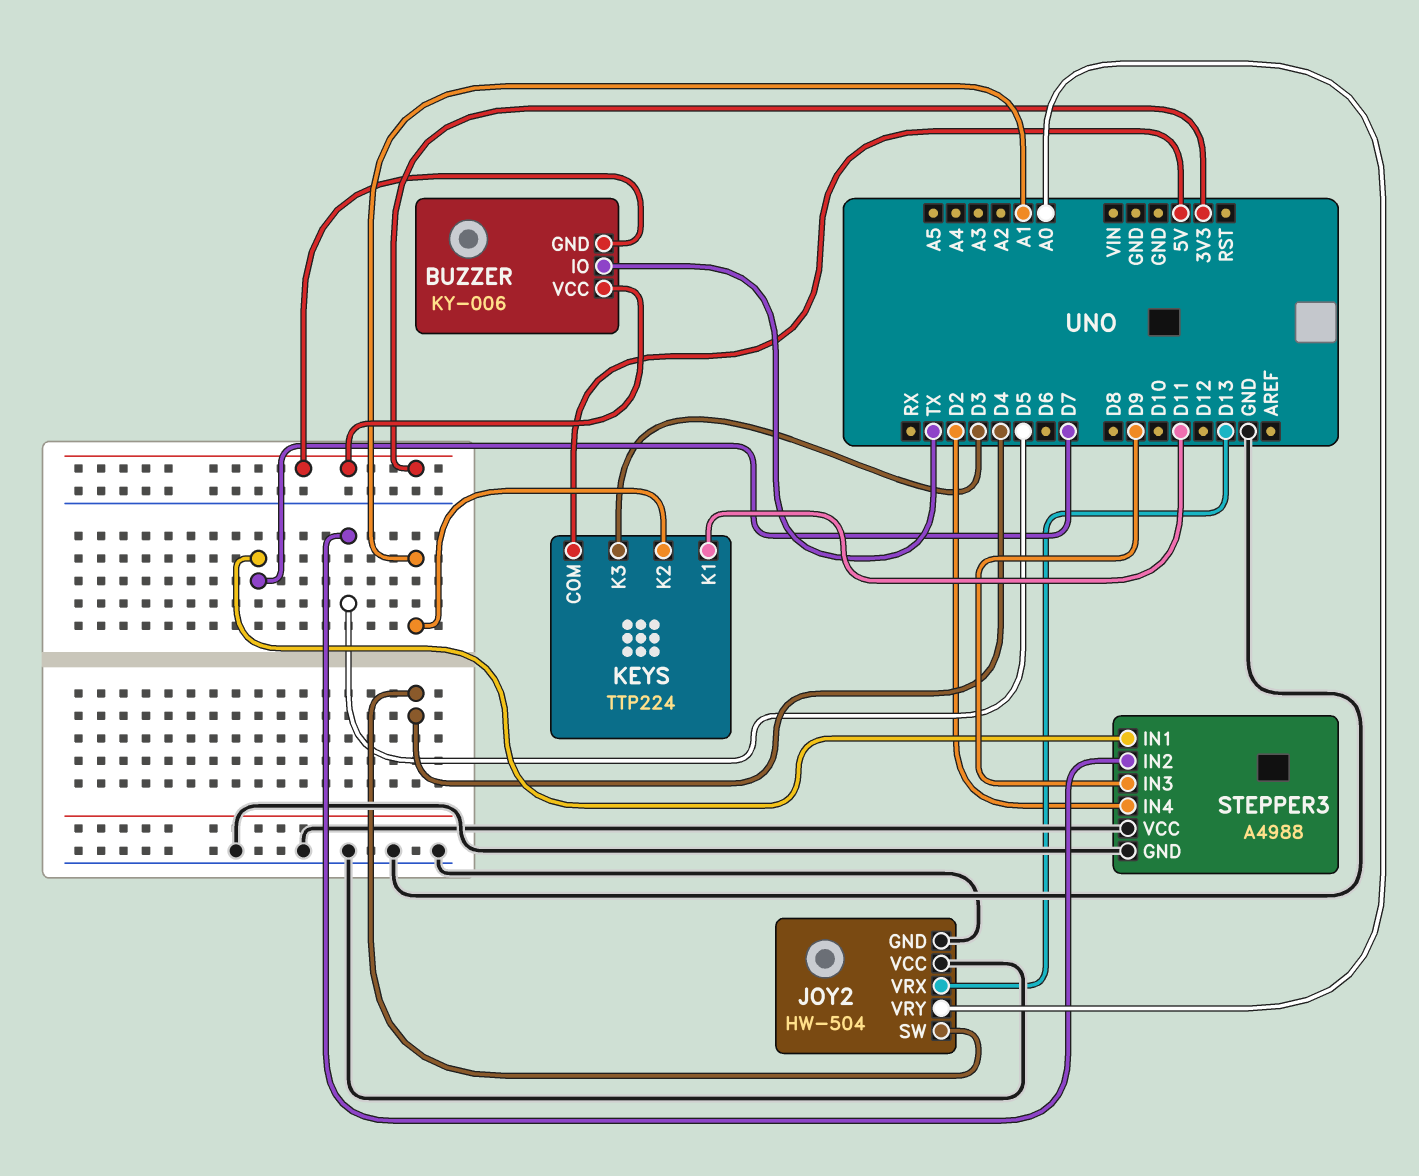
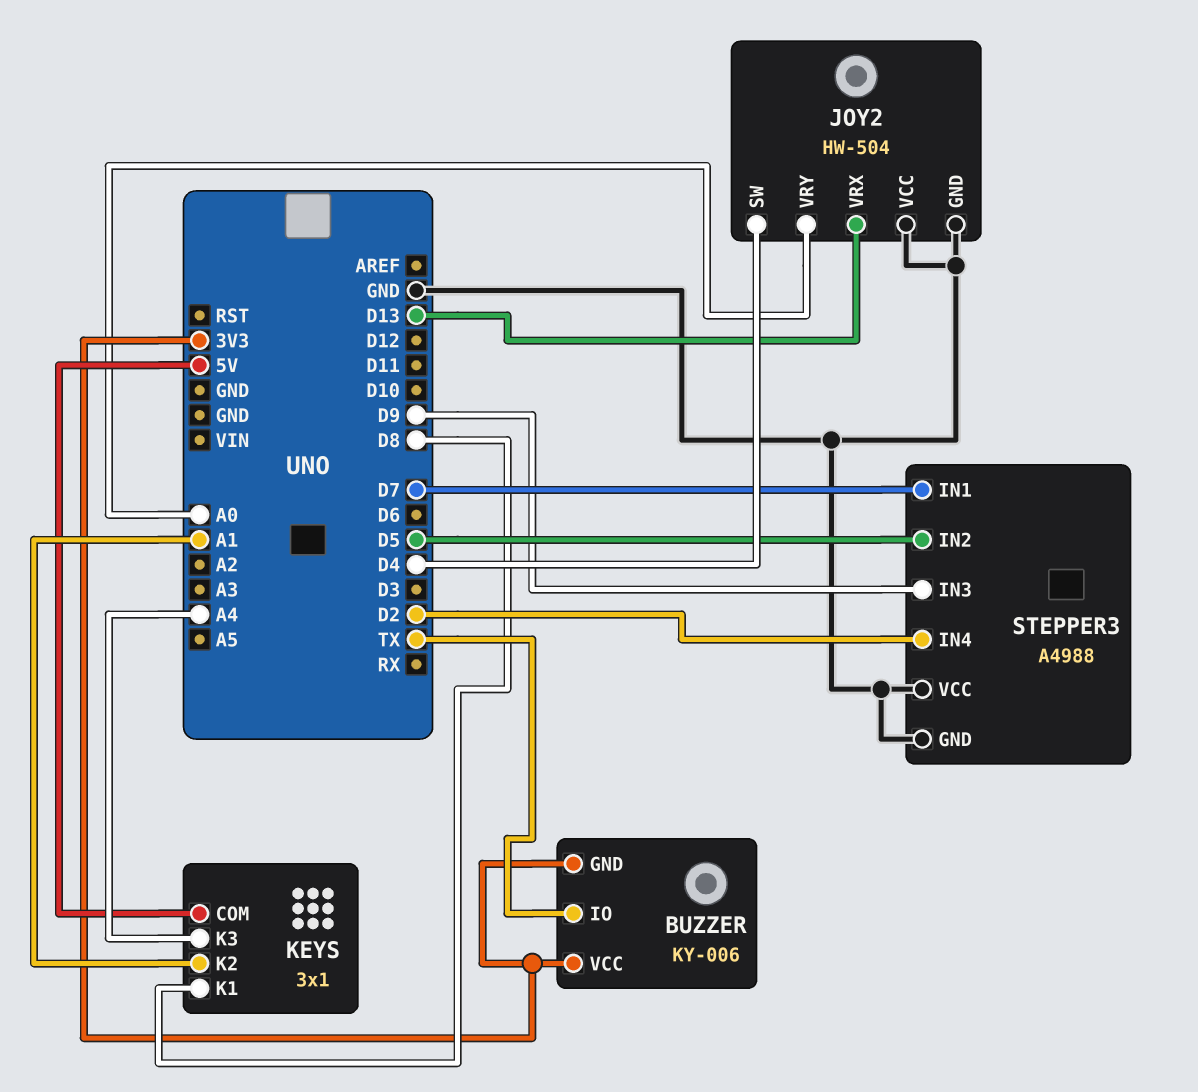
KEYS: TTP224 -> 3x1
KEYS pin K1: D11 -> D8
KEYS pin K3: D3 -> A4

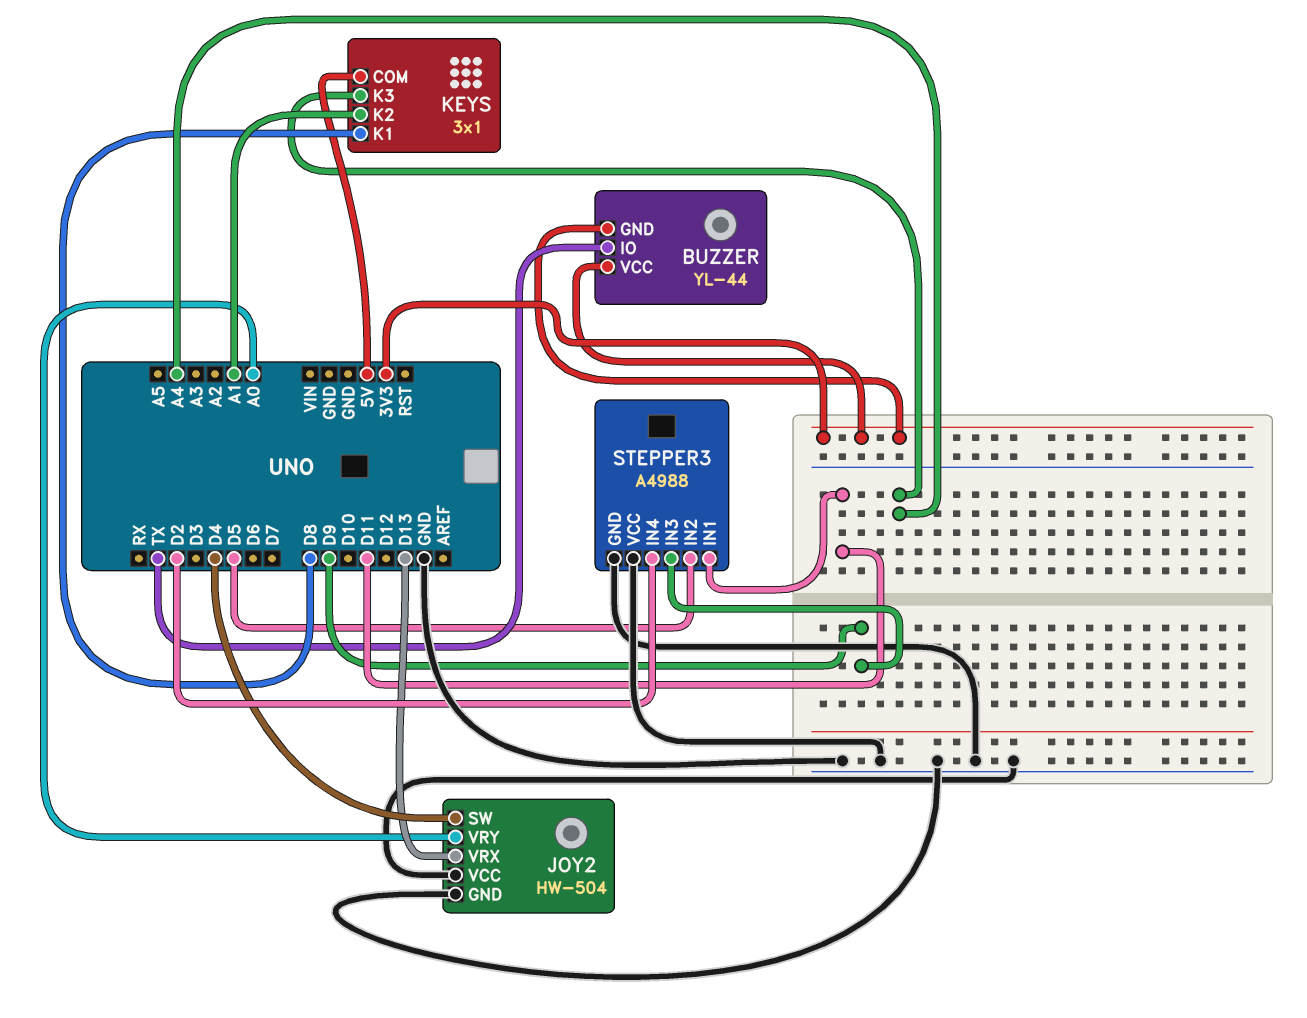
BUZZER: KY-006 -> YL-44
STEPPER3 pin IN1: D7 -> D11

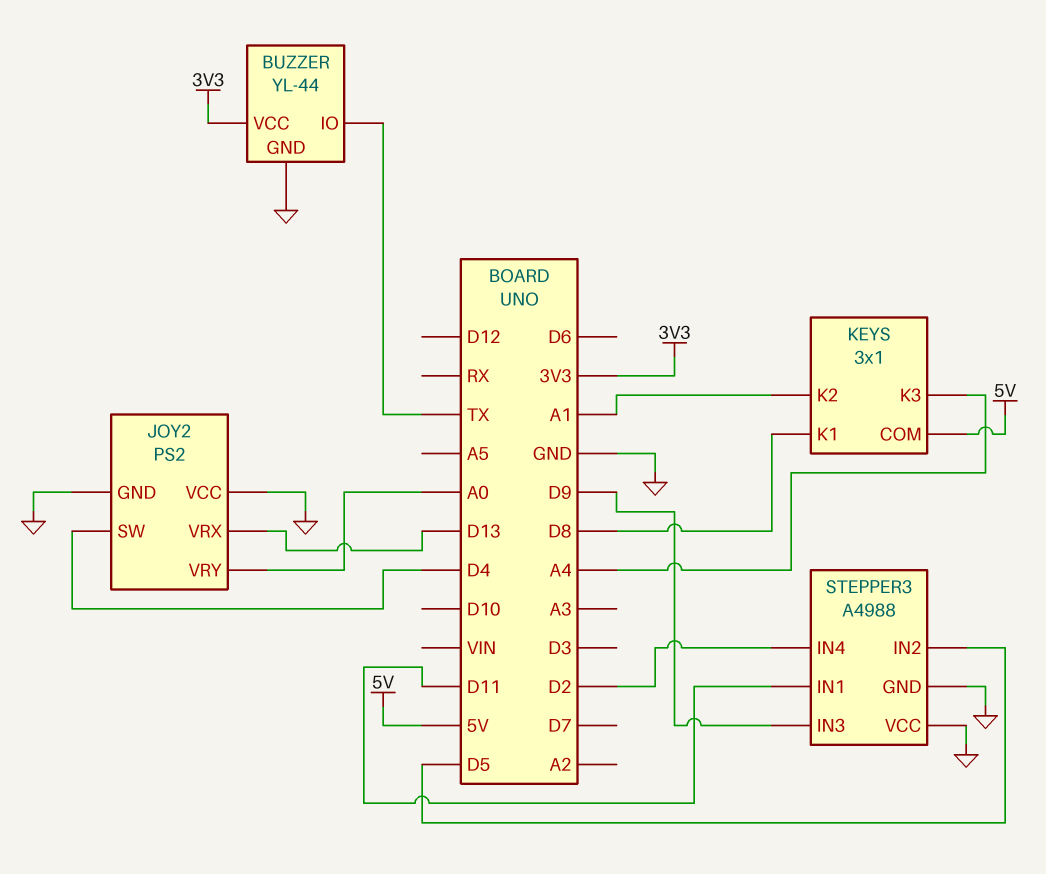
BUZZER pin GND: 3V3 -> GND
JOY2: HW-504 -> PS2

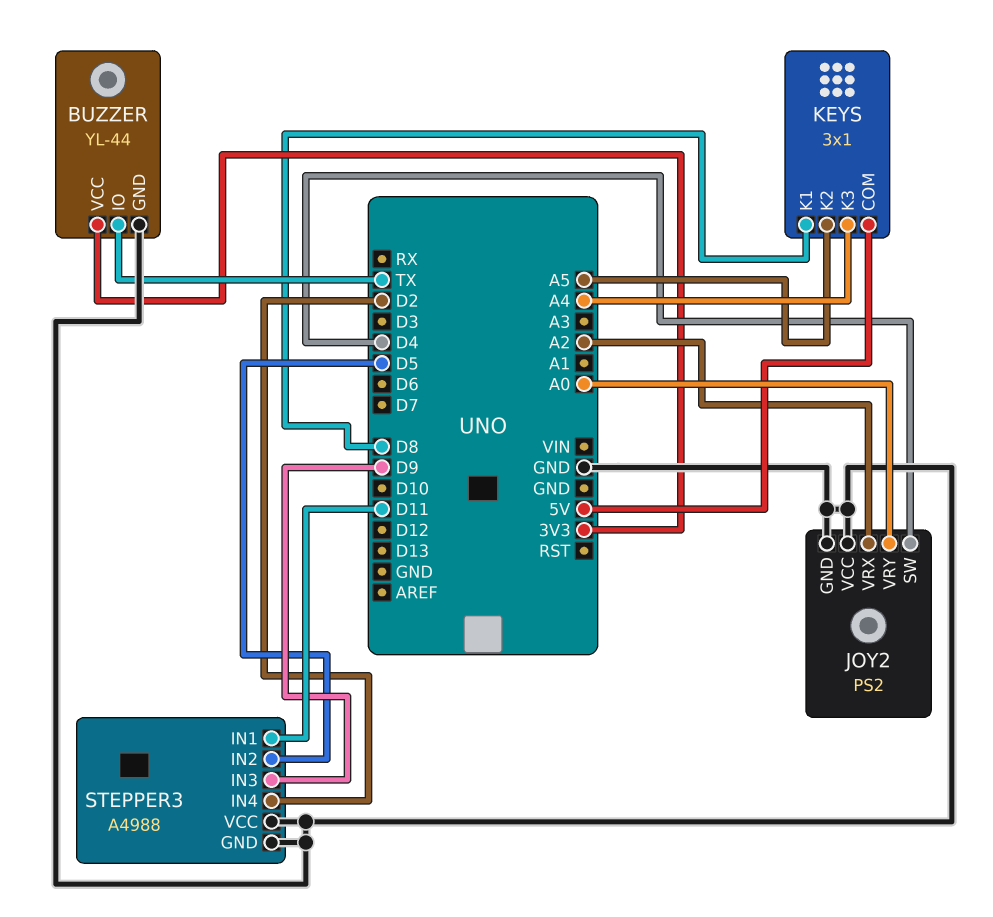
JOY2 pin VRX: D13 -> A2
KEYS pin K2: A1 -> A5

